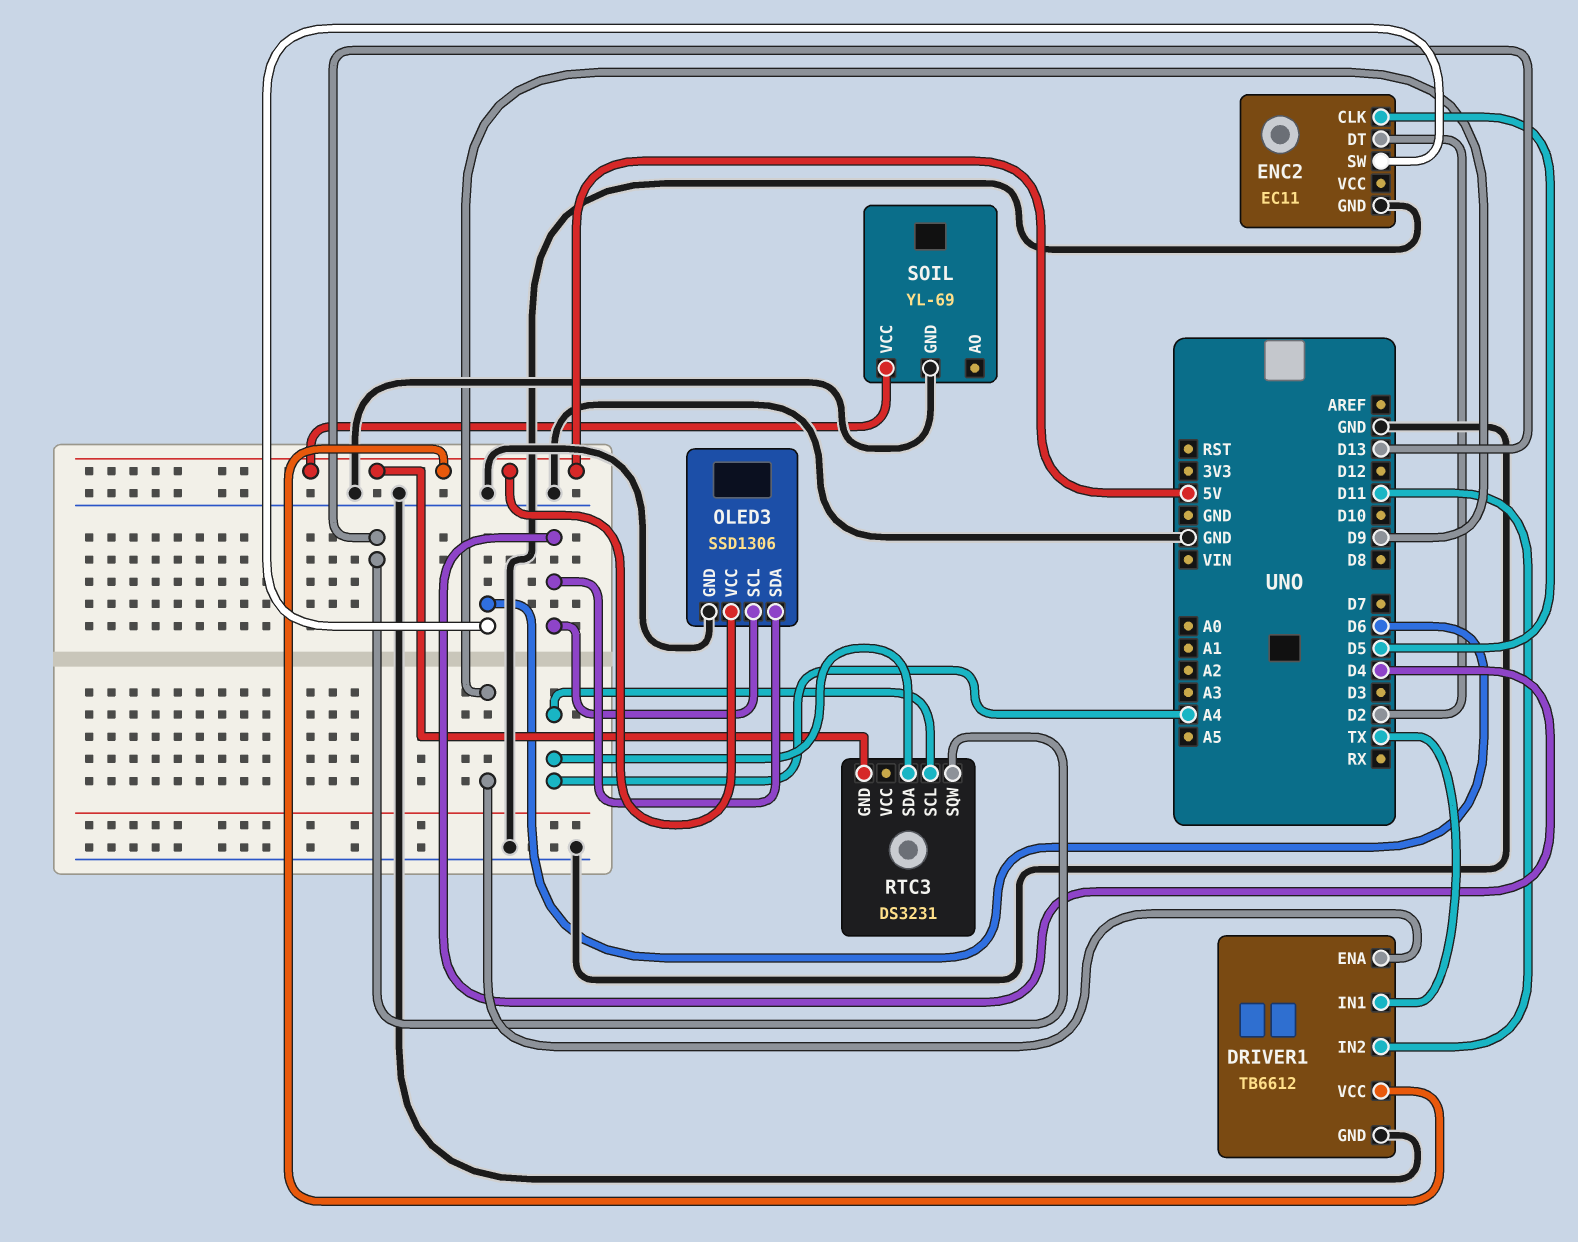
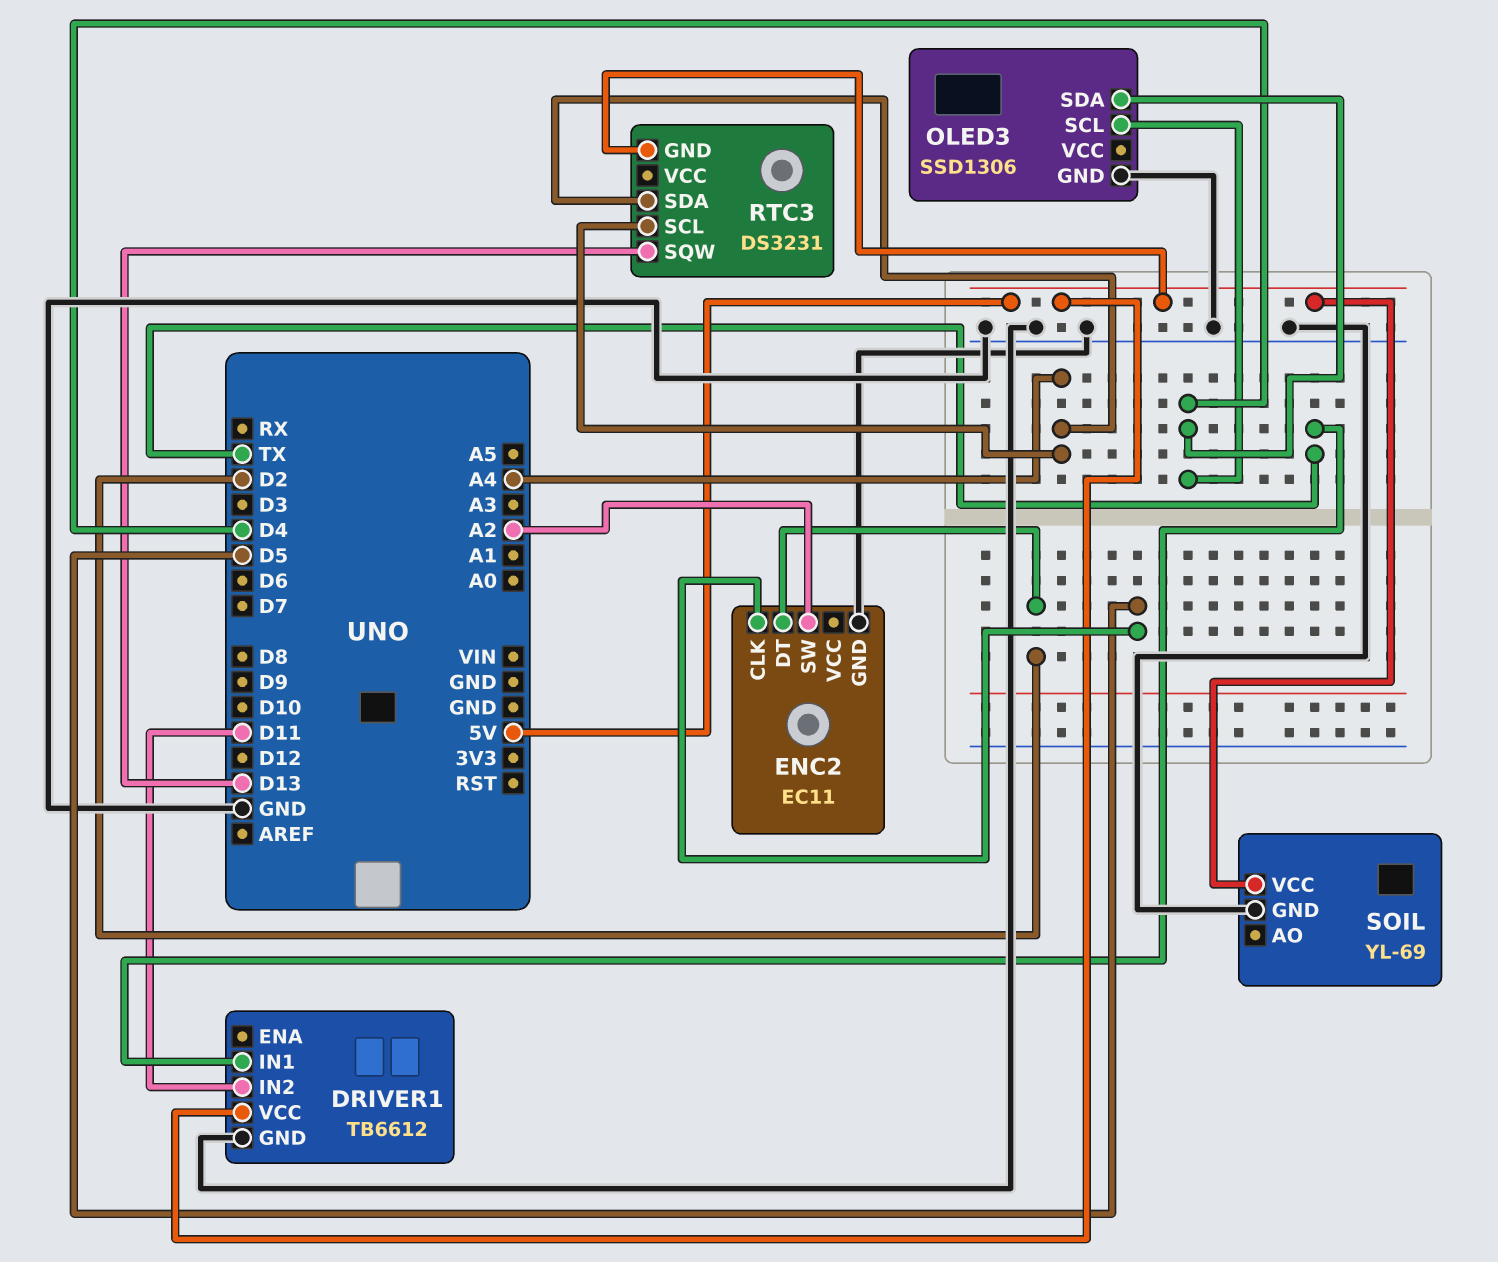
DRIVER1 pin ENA: D9 -> none
ENC2 pin SW: D6 -> A2
OLED3 pin VCC: 5V -> none

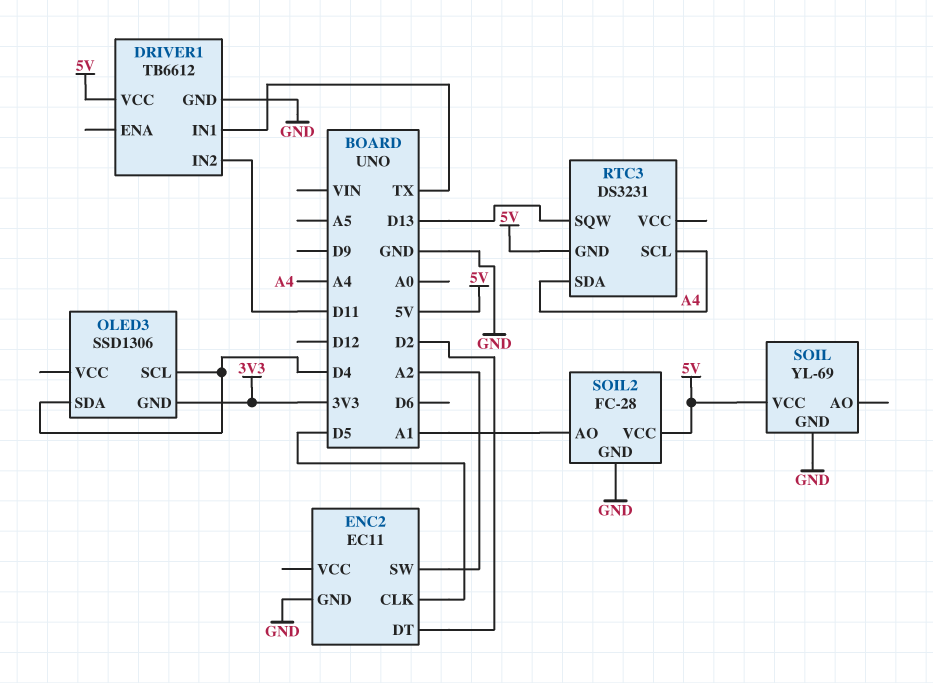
OLED3 pin GND: GND -> 3V3
SOIL2: none -> FC-28
SOIL2 pin AO: none -> A1
SOIL2 pin GND: none -> GND
SOIL2 pin VCC: none -> 5V

